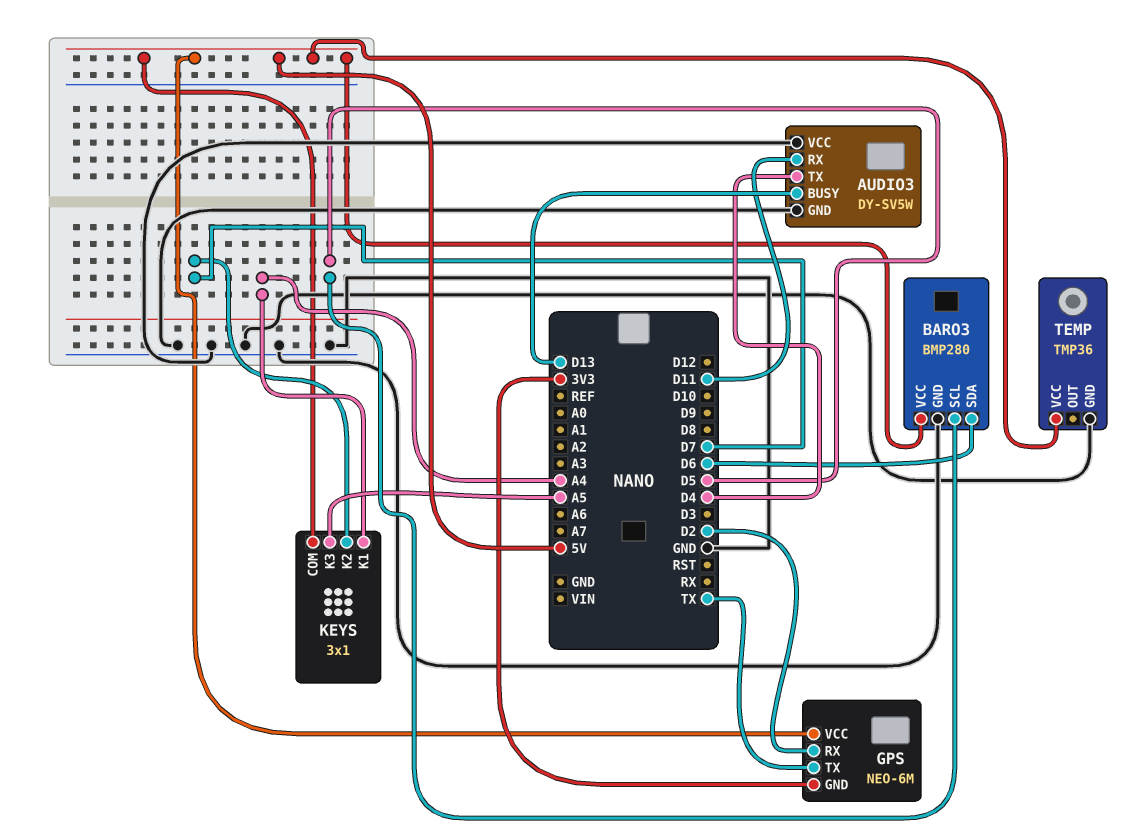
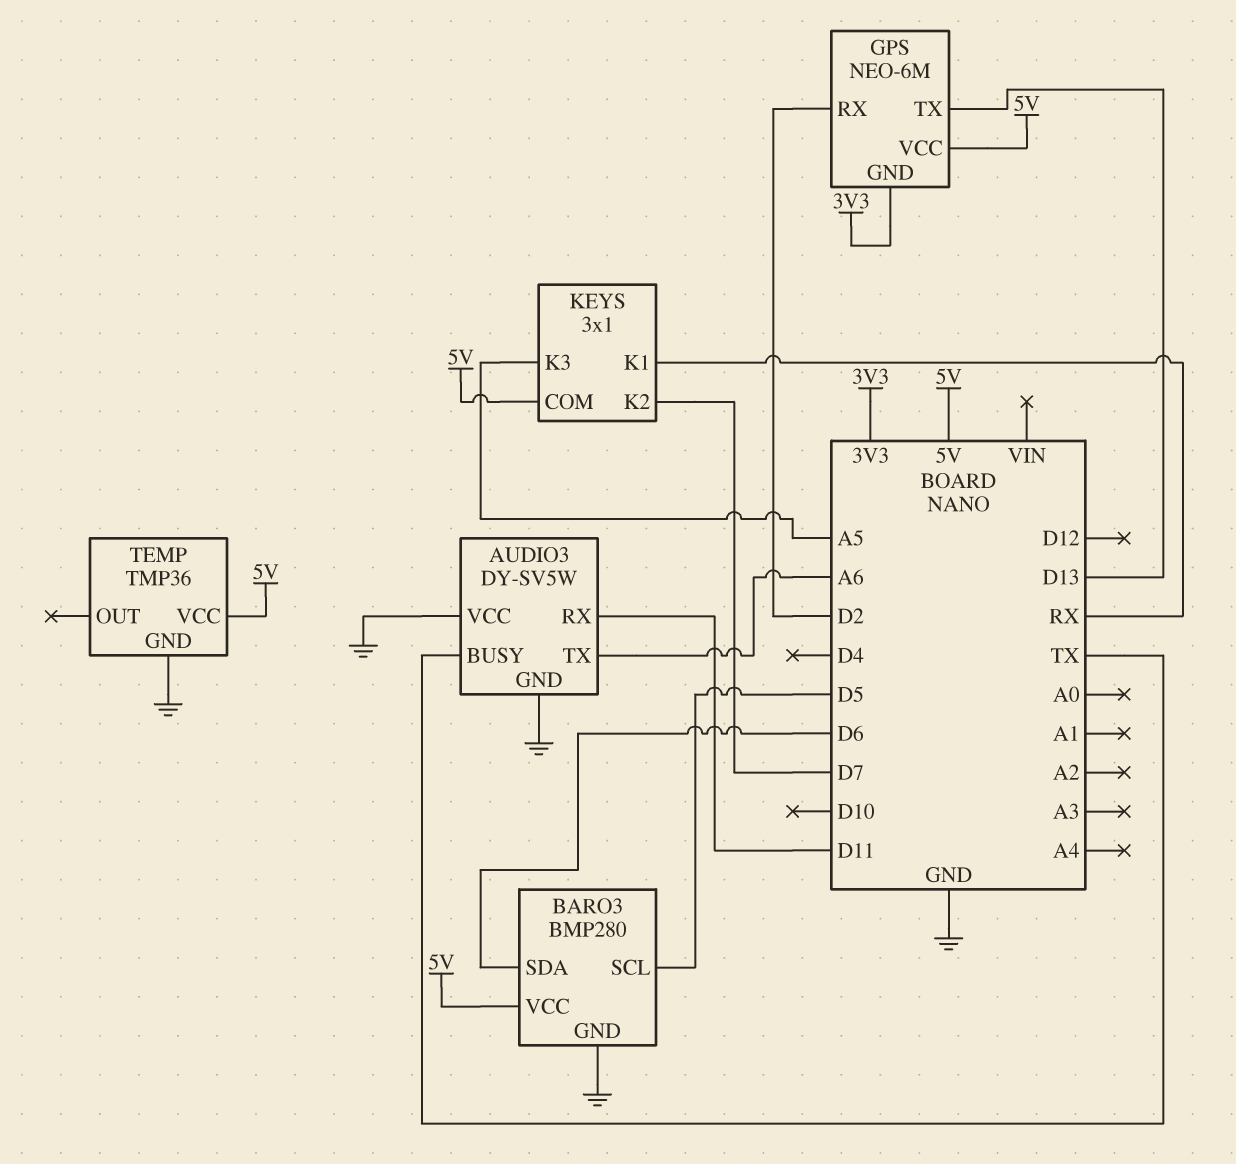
AUDIO3 pin BUSY: D13 -> TX
AUDIO3 pin TX: D4 -> A6
GPS pin TX: TX -> D13
KEYS pin K1: A4 -> RX

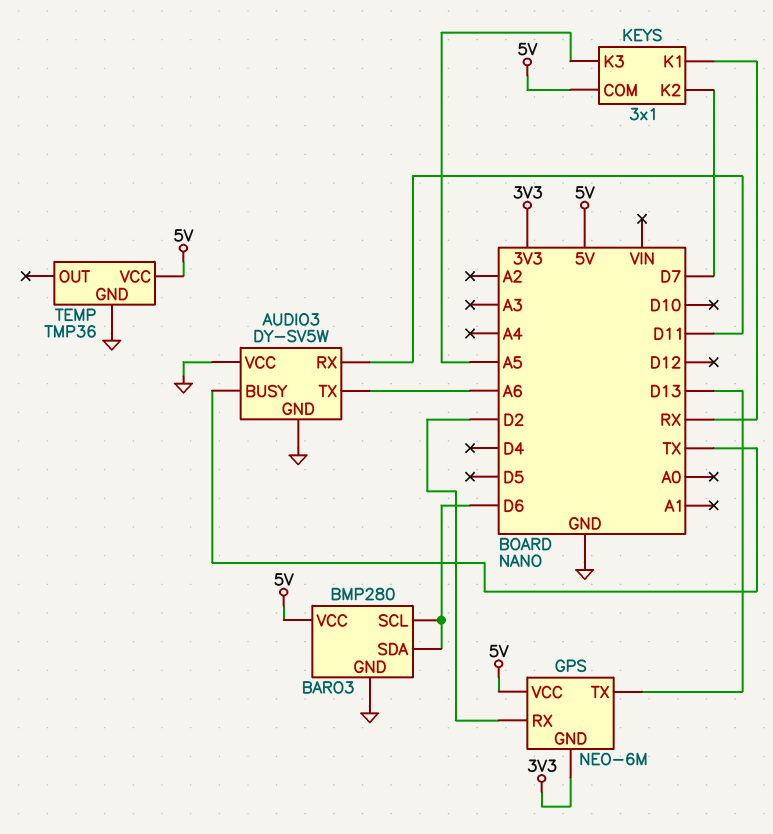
BARO3 pin SCL: D5 -> D6

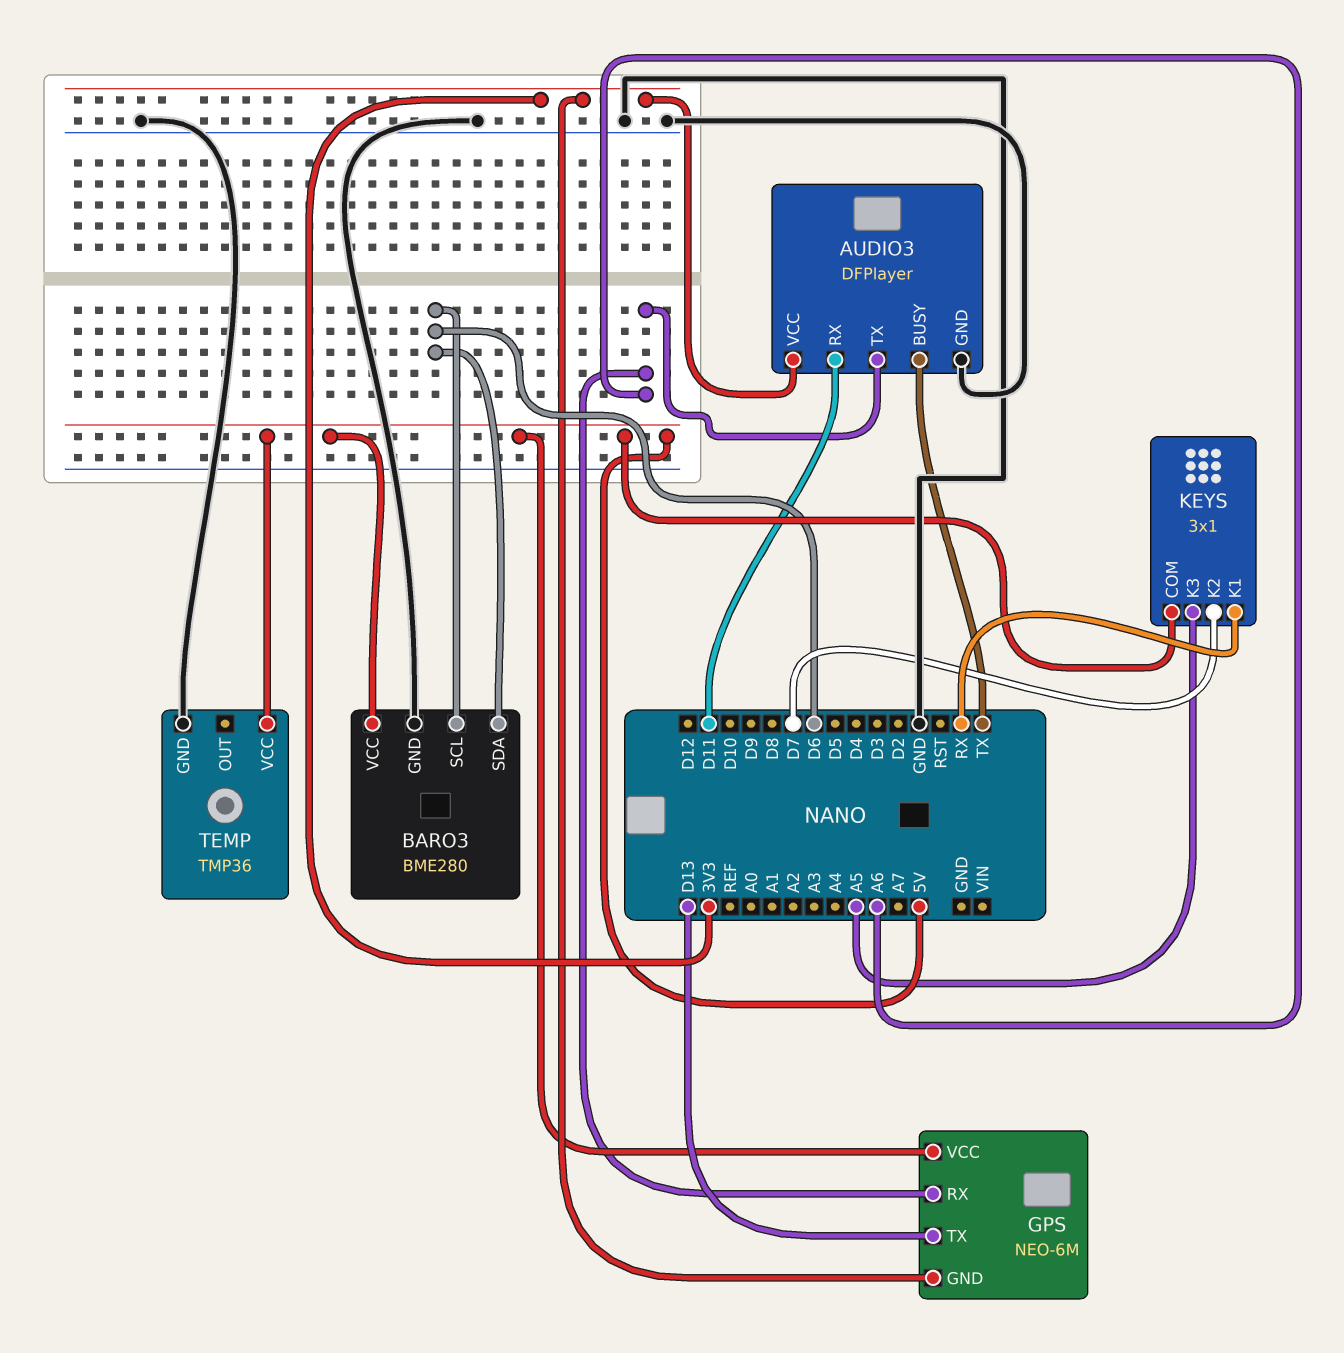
AUDIO3: DY-SV5W -> DFPlayer
AUDIO3 pin VCC: GND -> 3V3
BARO3: BMP280 -> BME280
GPS pin RX: D2 -> A6

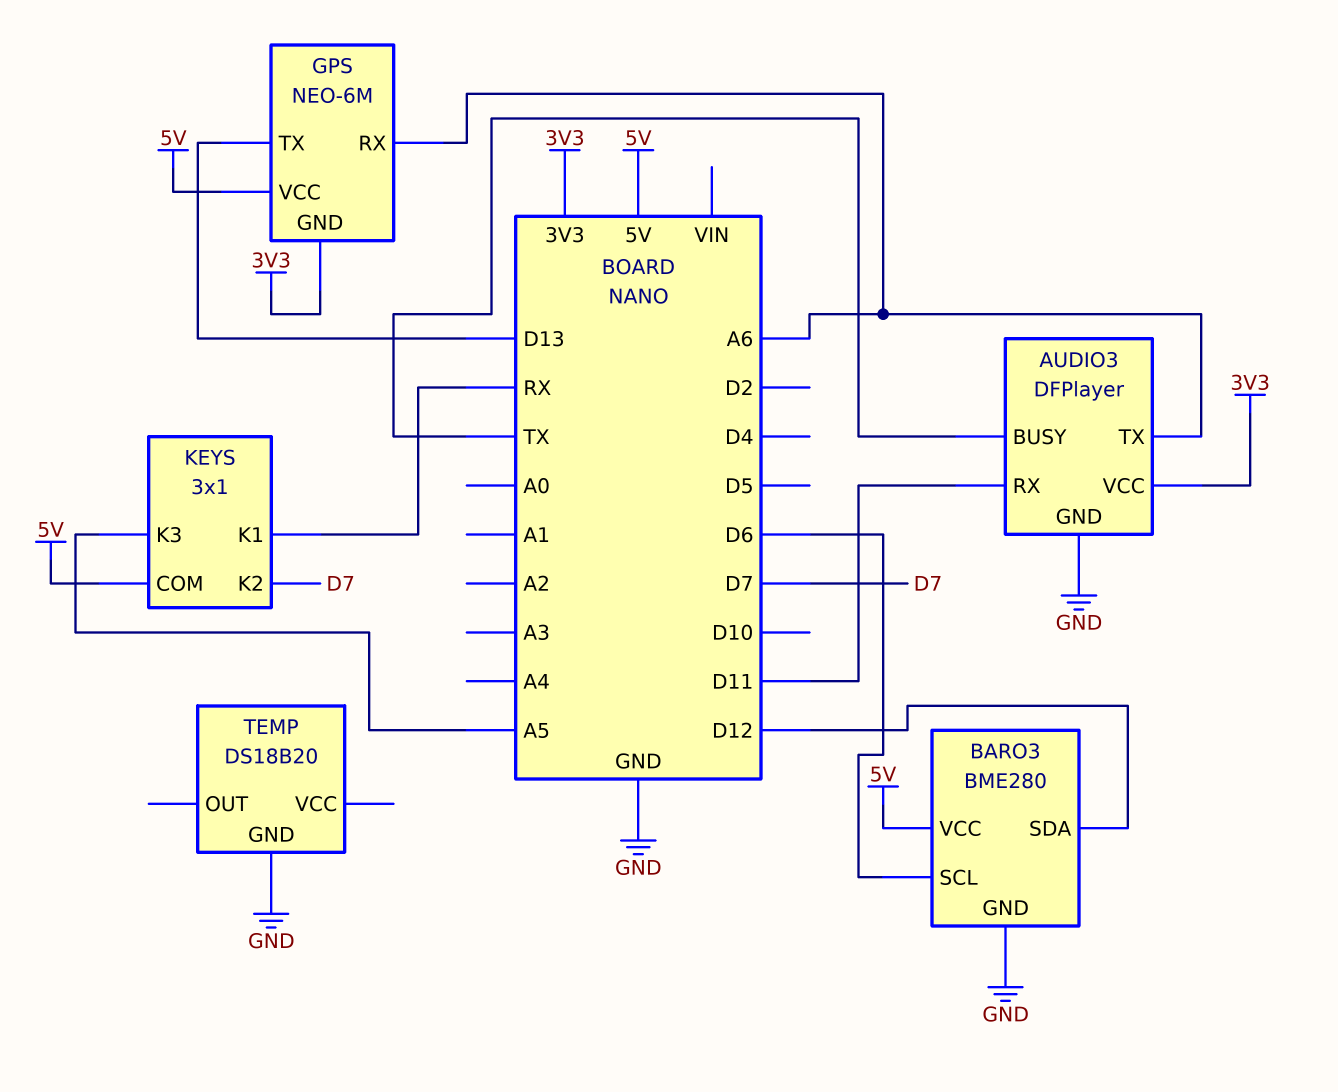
BARO3 pin SDA: D6 -> D12
TEMP: TMP36 -> DS18B20
TEMP pin VCC: 5V -> none

